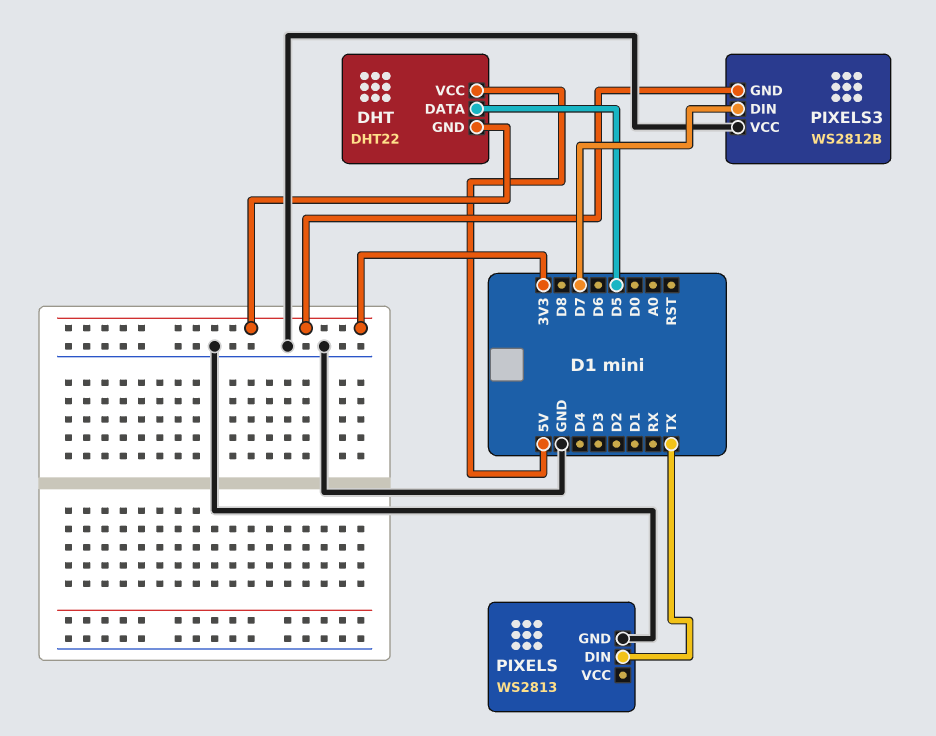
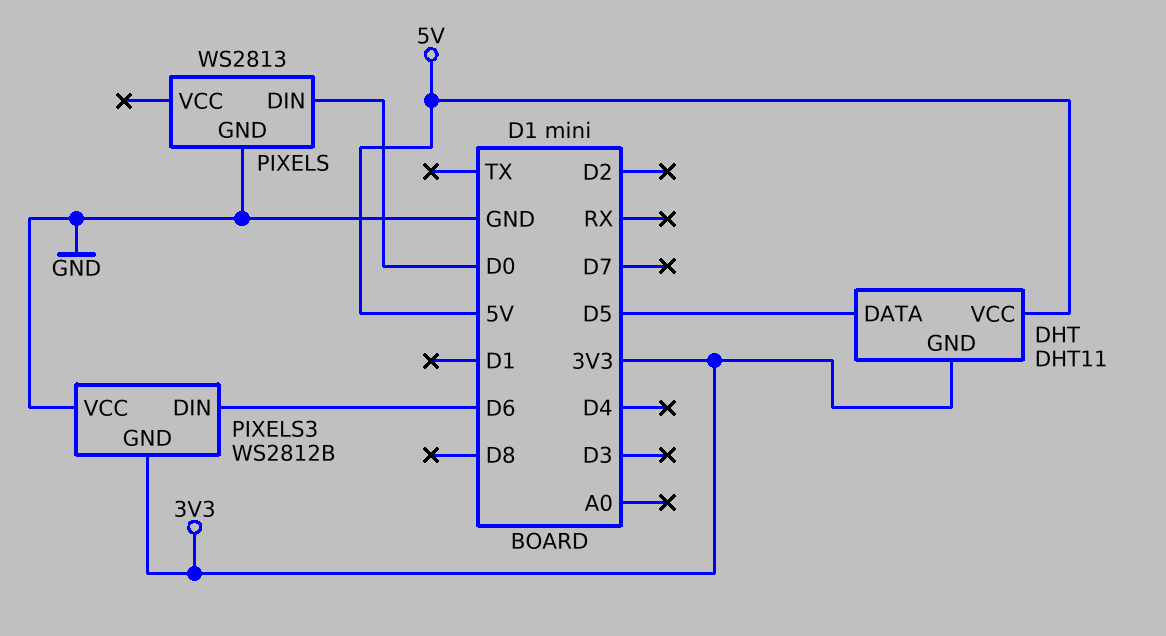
DHT: DHT22 -> DHT11
PIXELS pin DIN: TX -> D0
PIXELS3 pin DIN: D7 -> D6

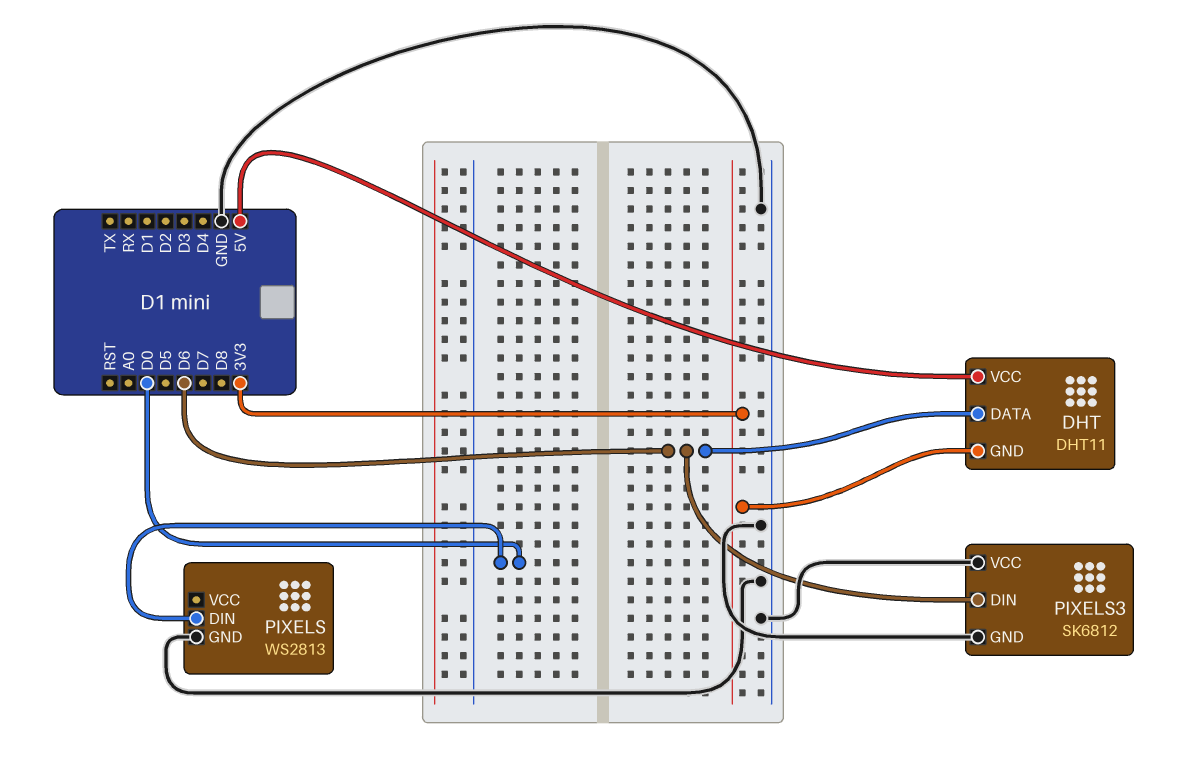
DHT pin DATA: D5 -> D6
PIXELS3: WS2812B -> SK6812
PIXELS3 pin GND: 3V3 -> GND

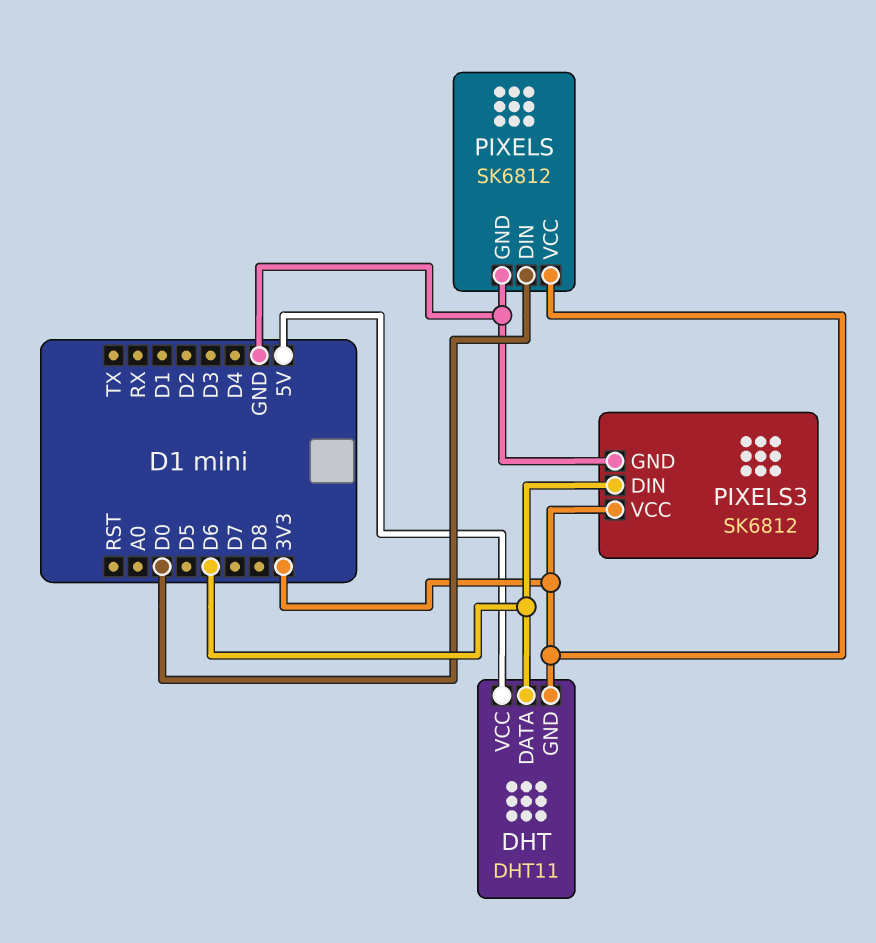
PIXELS: WS2813 -> SK6812
PIXELS pin VCC: none -> 3V3
PIXELS3 pin VCC: GND -> 3V3

